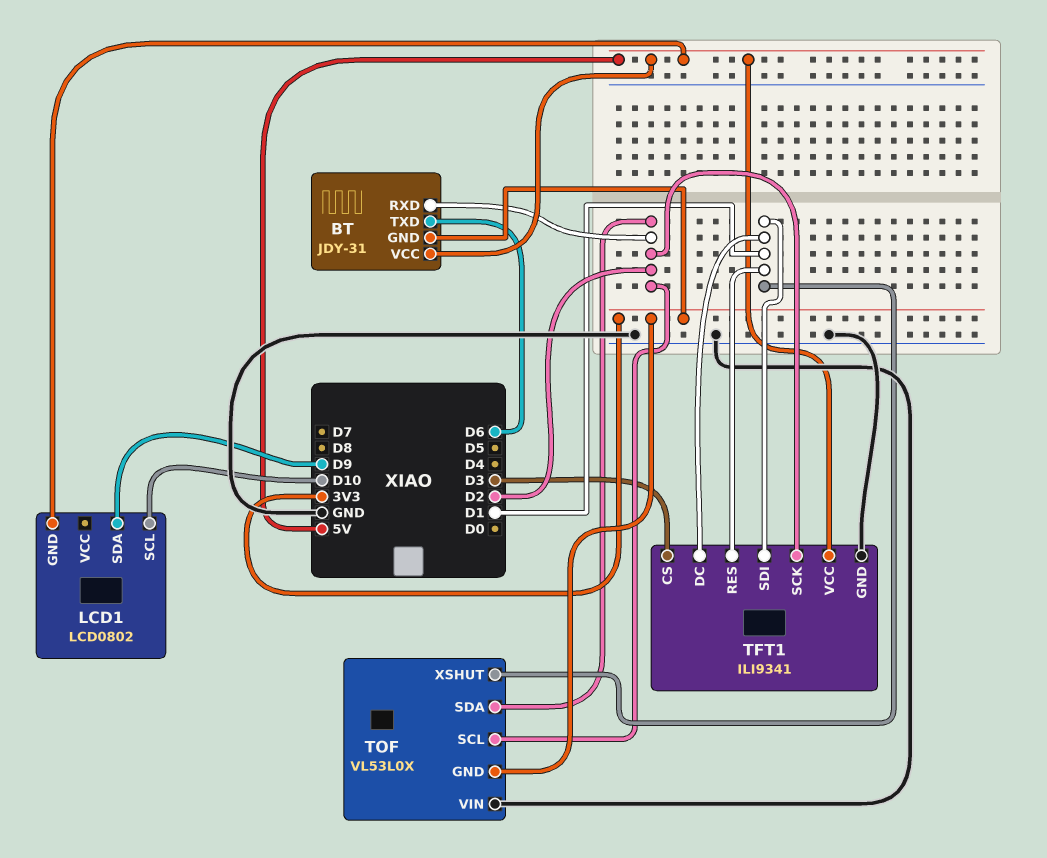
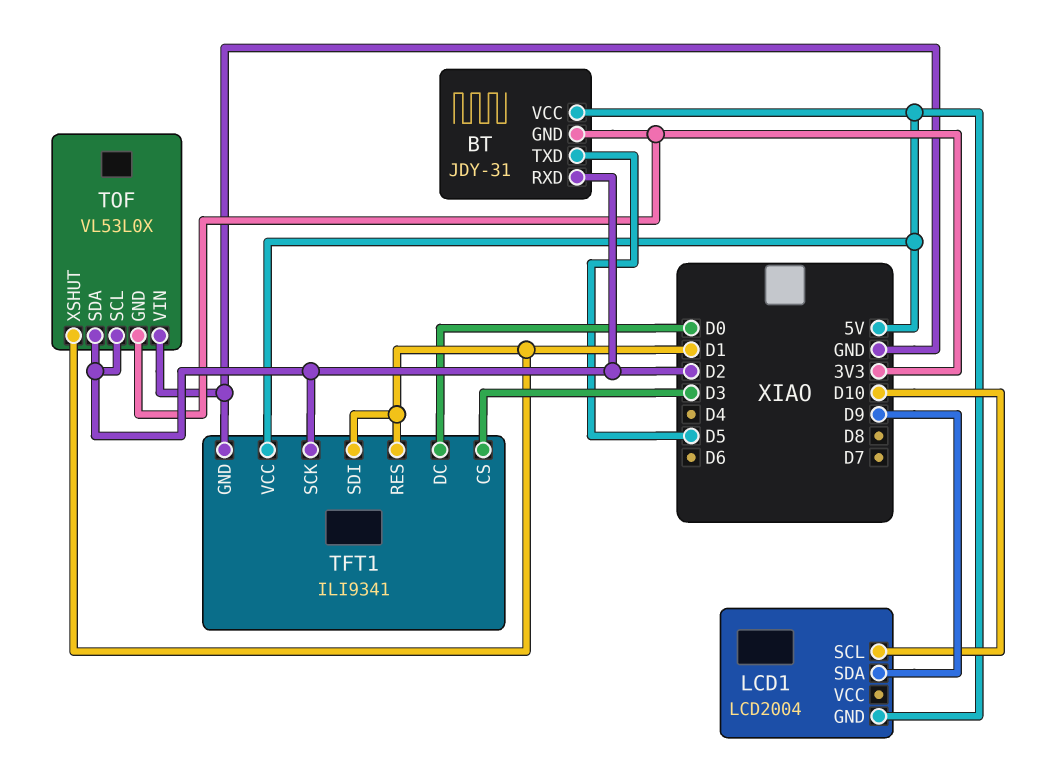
BT pin TXD: D6 -> D5
LCD1: LCD0802 -> LCD2004
TFT1 pin DC: D1 -> D0

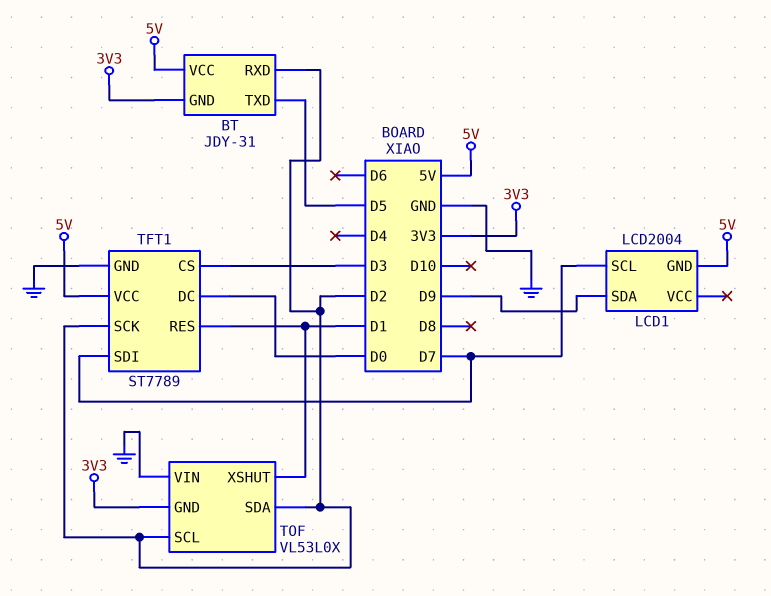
LCD1 pin SCL: D10 -> D7
TFT1: ILI9341 -> ST7789
TFT1 pin SDI: D1 -> D7

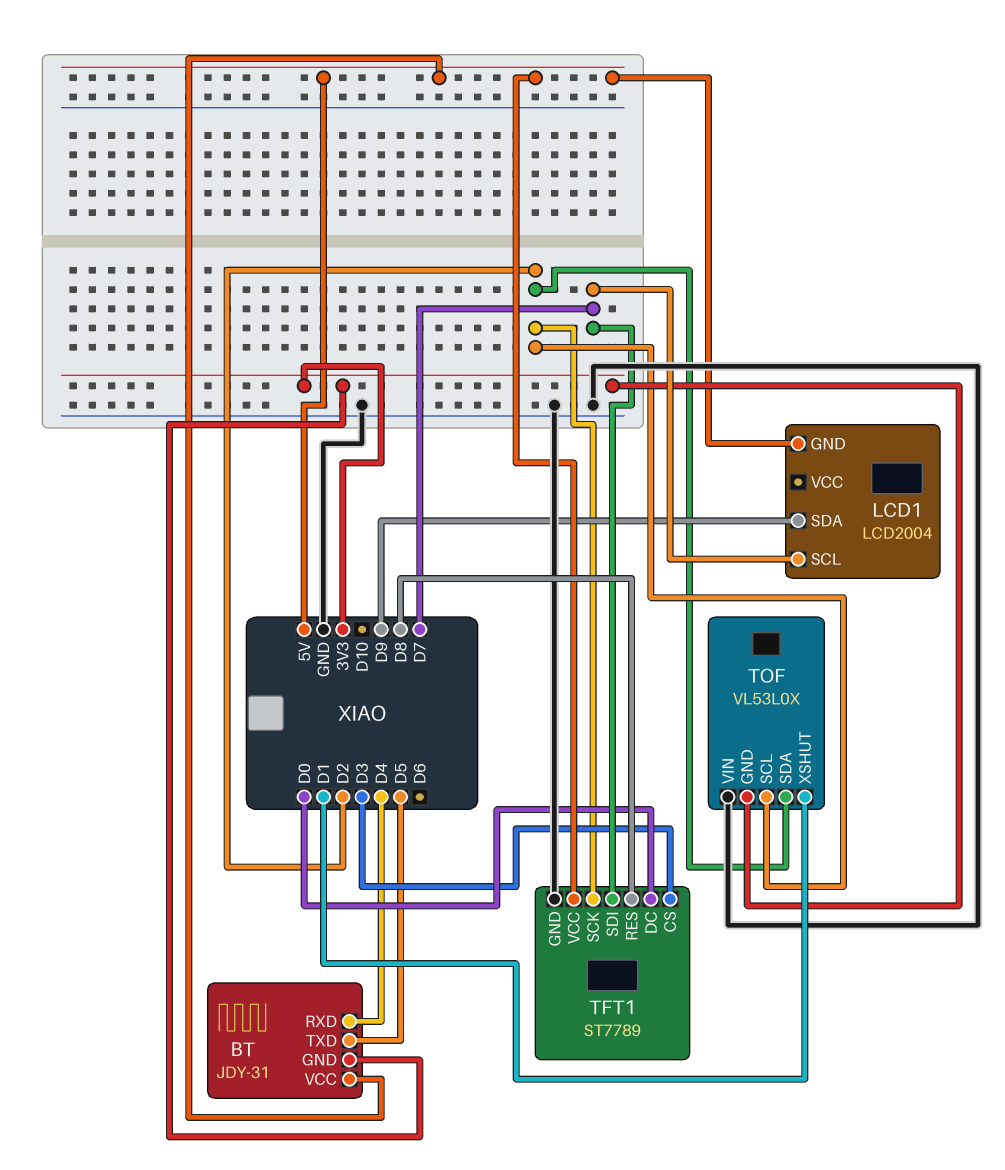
BT pin RXD: D2 -> D4
TFT1 pin RES: D1 -> D8

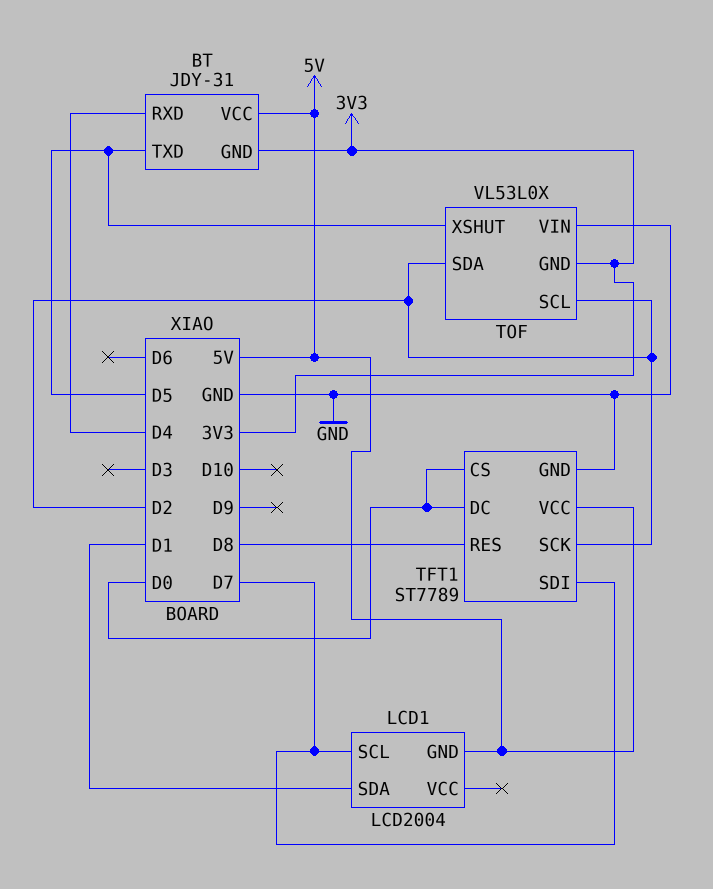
LCD1 pin SDA: D9 -> D1
TFT1 pin CS: D3 -> D0
TOF pin XSHUT: D1 -> D5

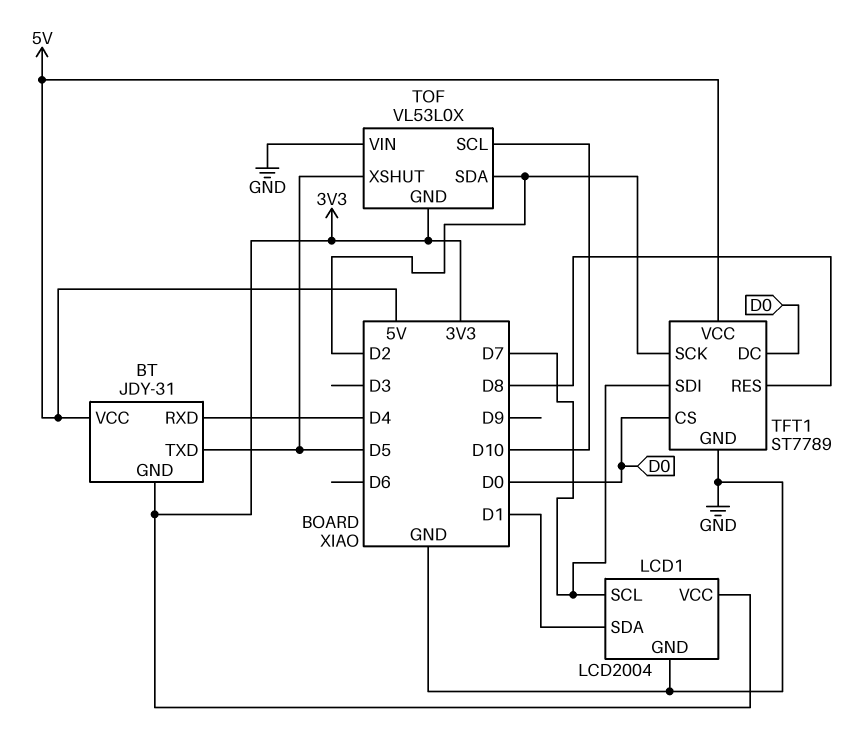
LCD1 pin GND: 5V -> GND
LCD1 pin VCC: none -> 3V3
TOF pin SCL: D2 -> D10

